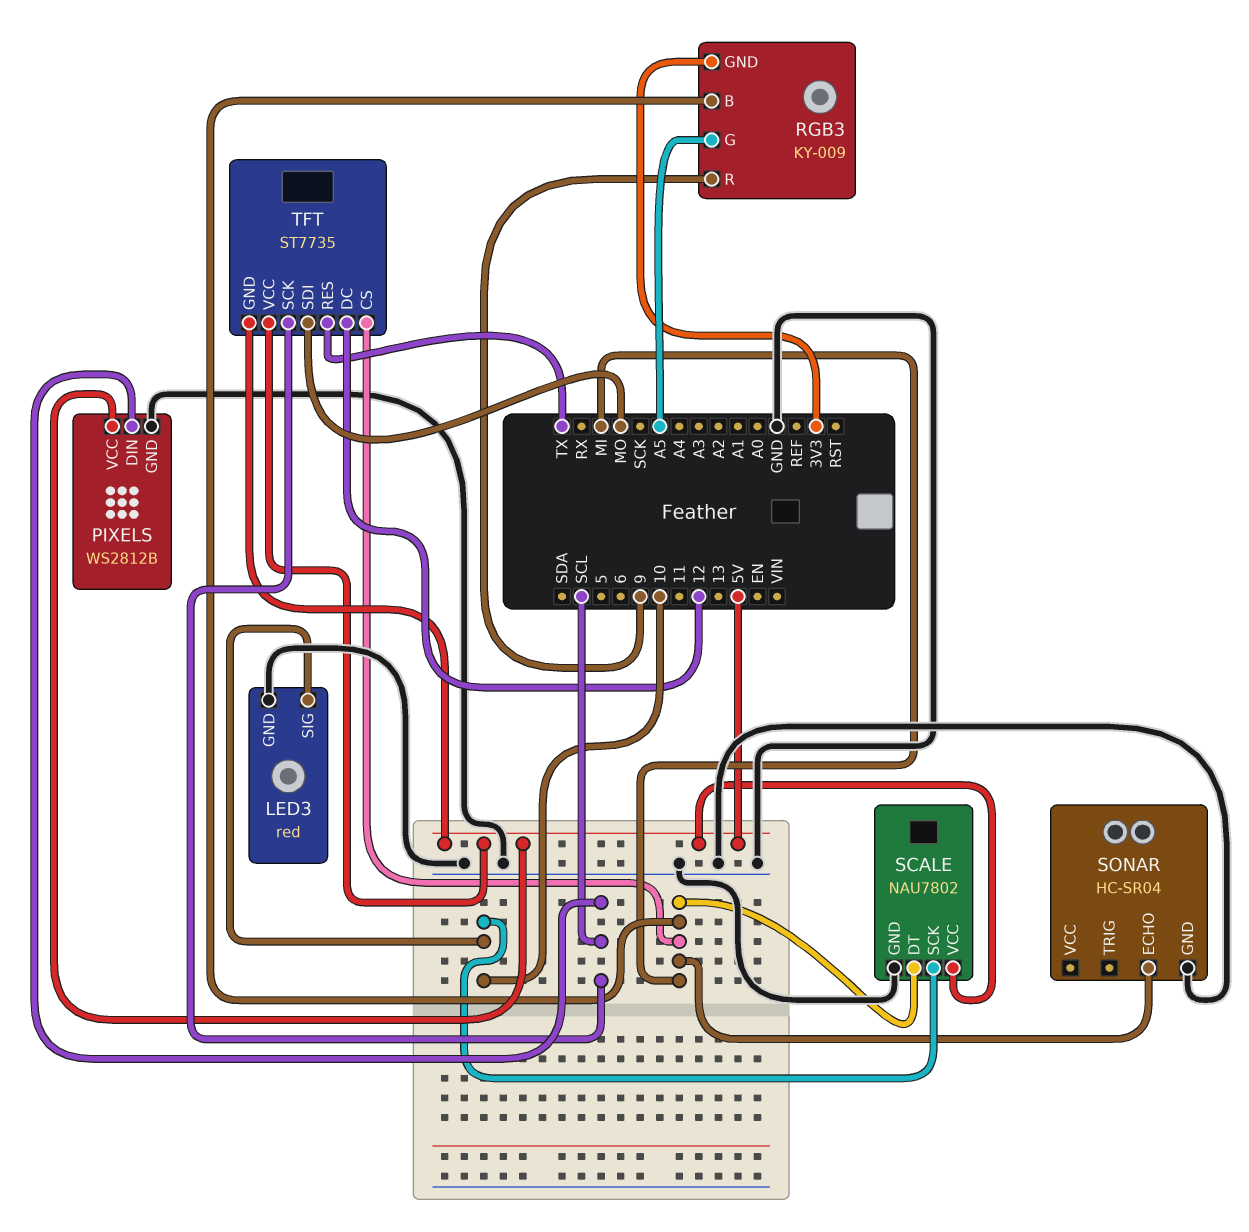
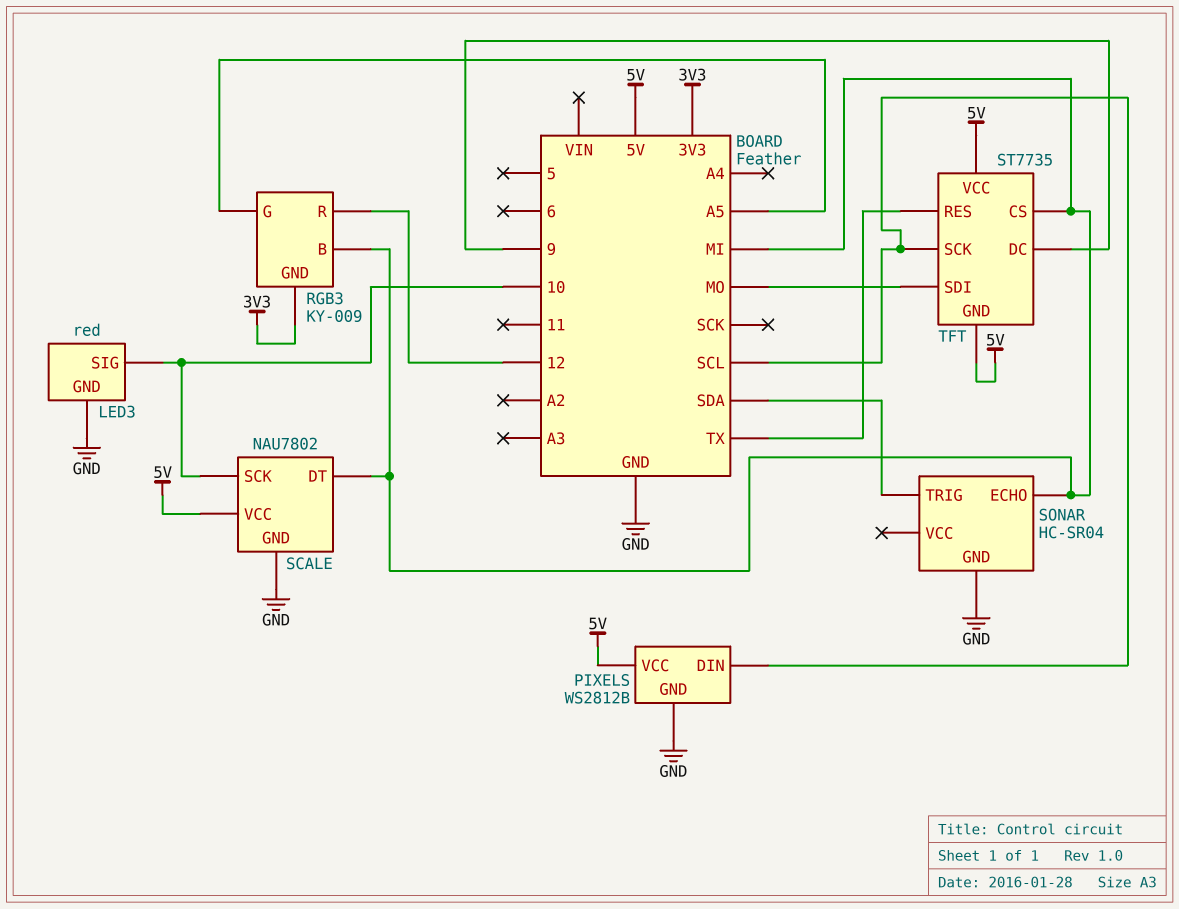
RGB3 pin R: 9 -> 12
SONAR pin TRIG: none -> SDA
TFT pin DC: 12 -> 9

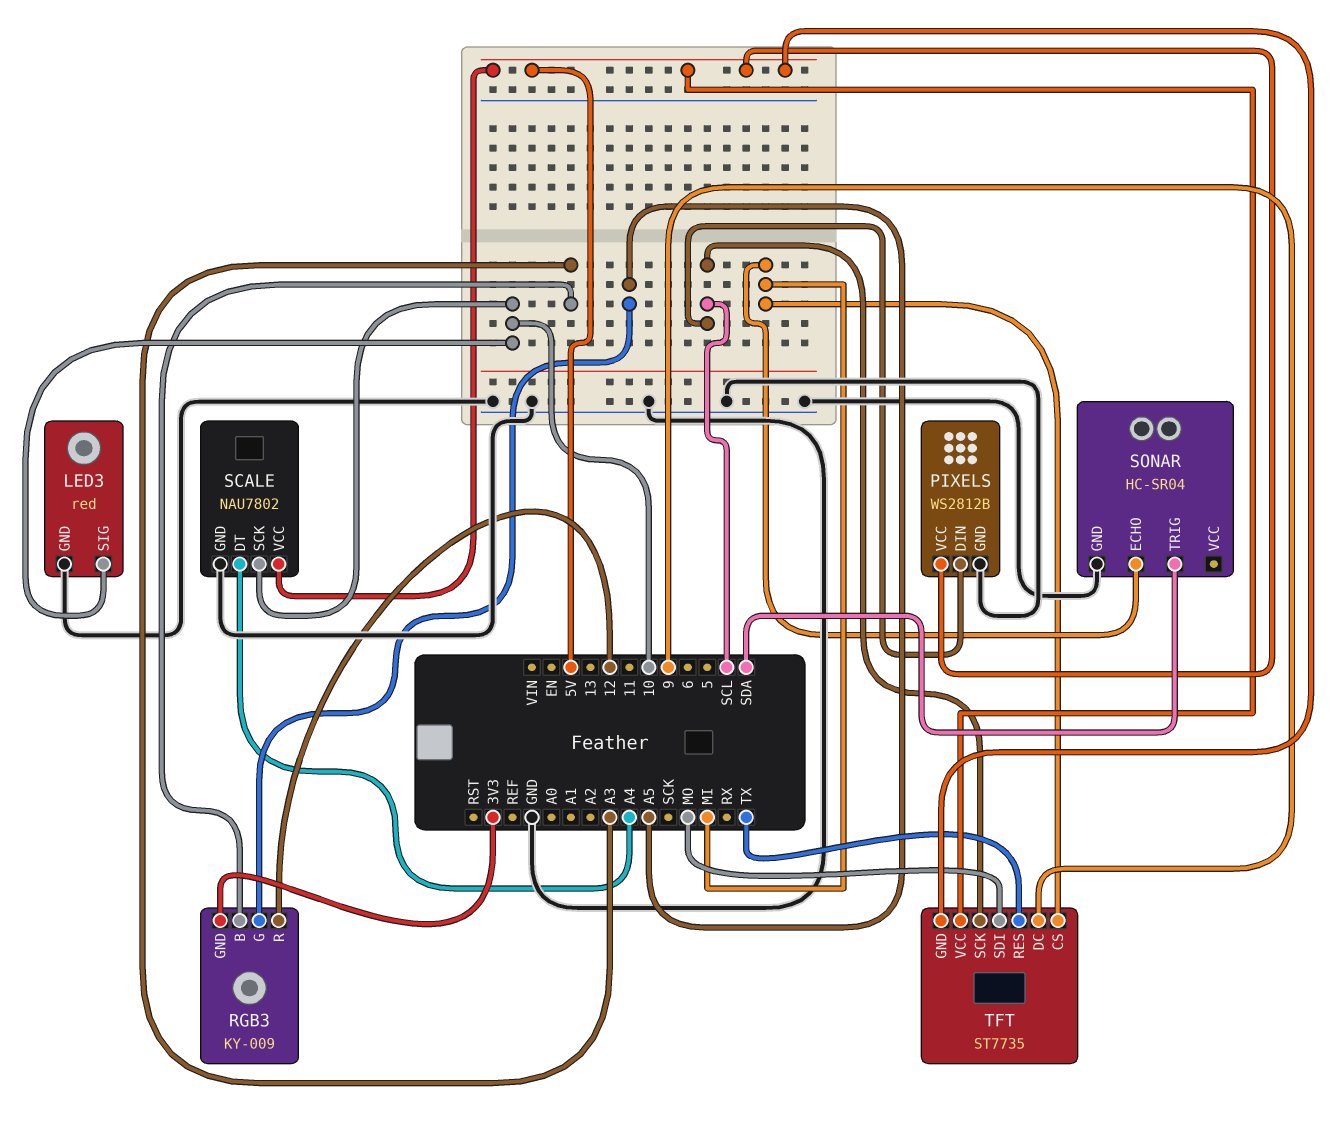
RGB3 pin B: MI -> A3
SCALE pin DT: MI -> A4

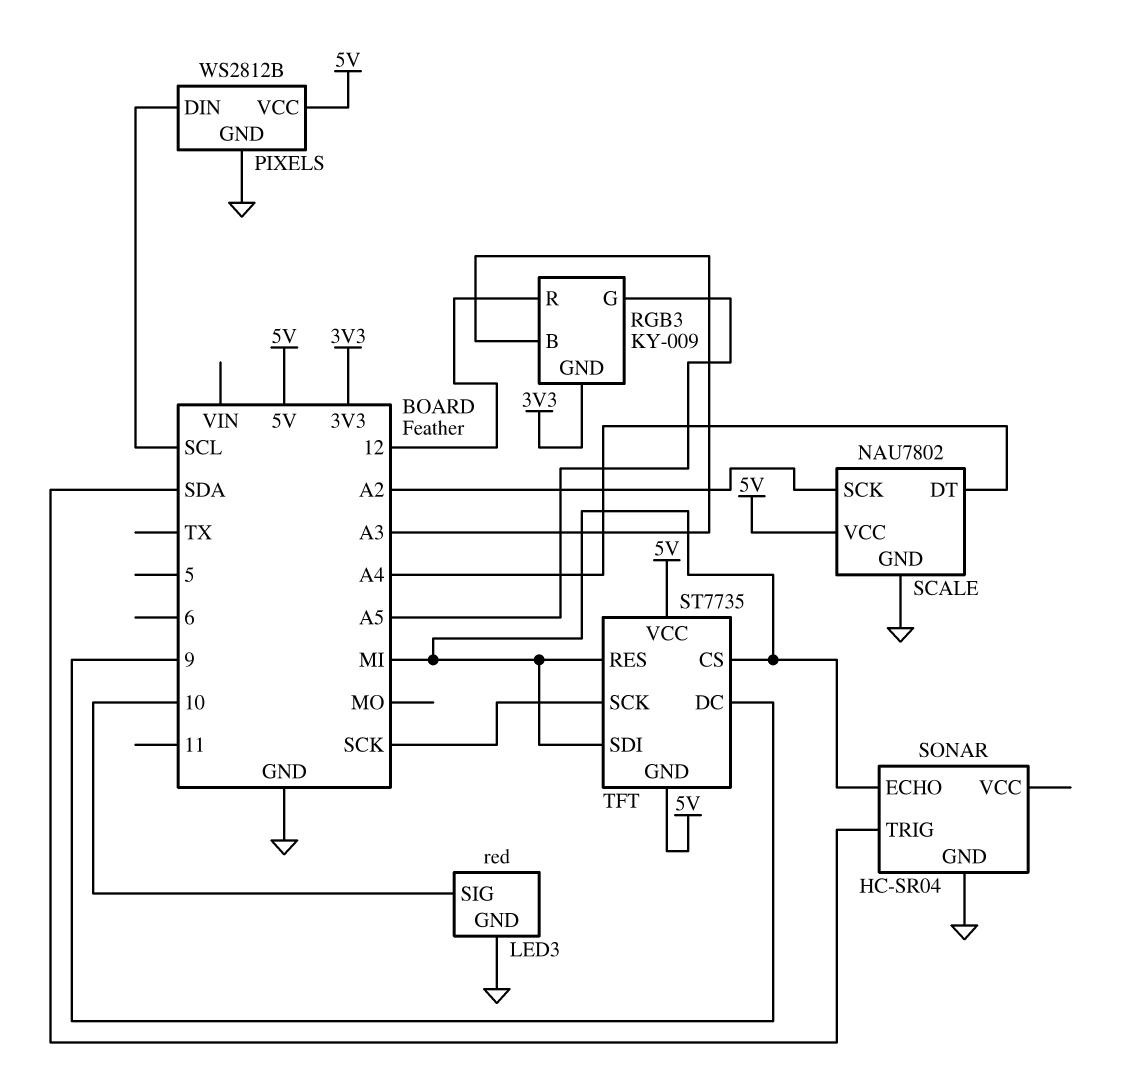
SCALE pin SCK: 10 -> A2
TFT pin RES: TX -> MI
TFT pin SCK: SCL -> SCK
TFT pin SDI: MO -> MI

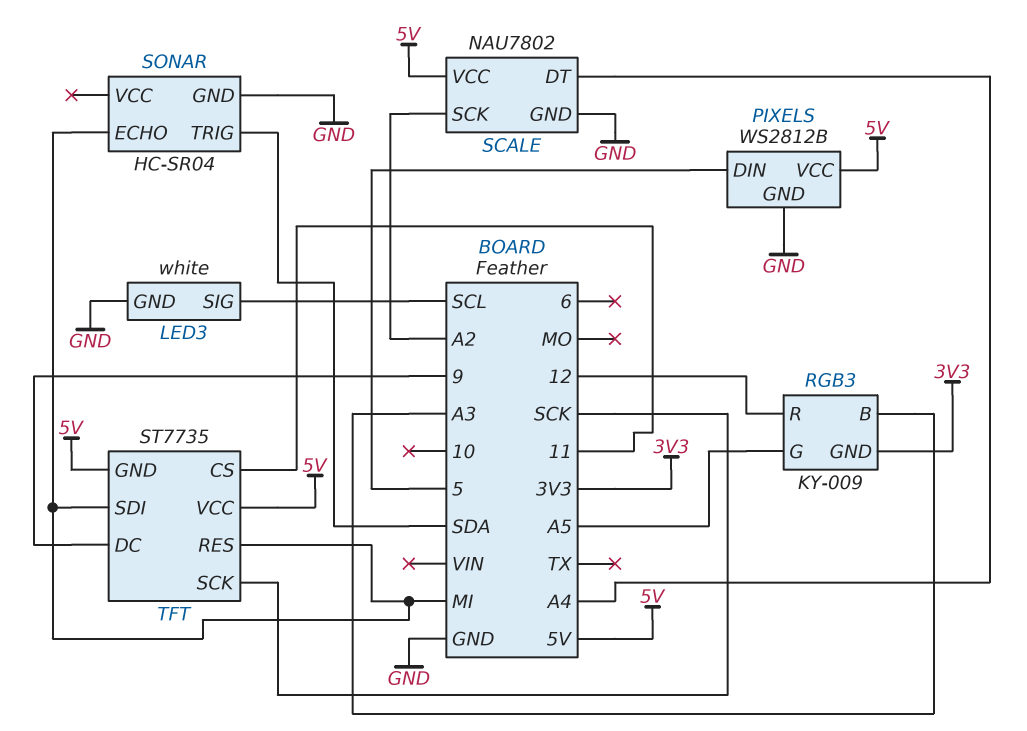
LED3: red -> white
LED3 pin SIG: 10 -> SCL
PIXELS pin DIN: SCL -> 5
TFT pin CS: MI -> 11

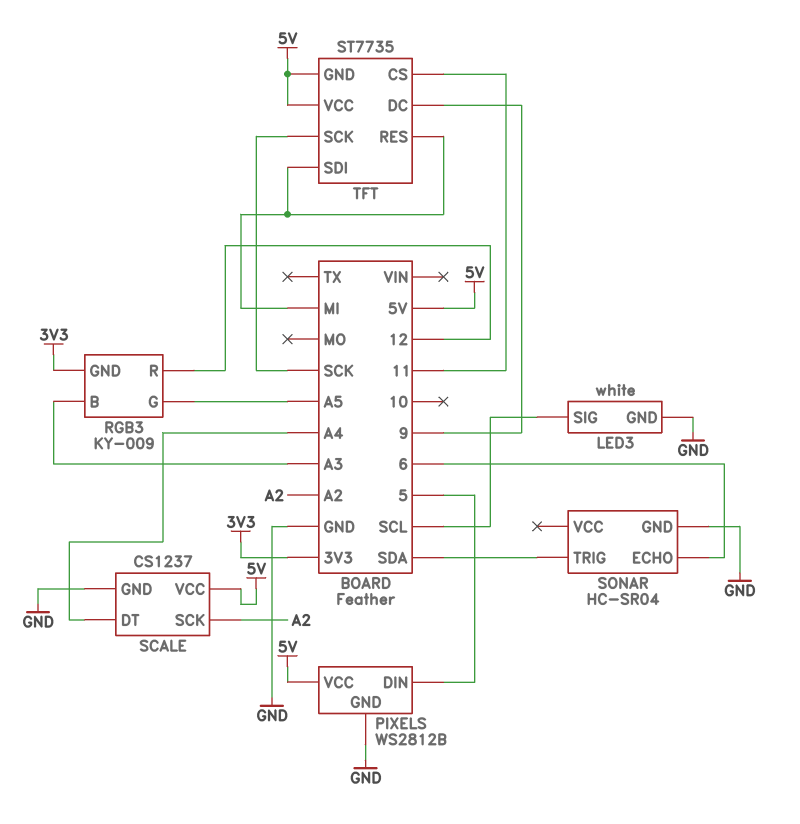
SCALE: NAU7802 -> CS1237
SONAR pin ECHO: MI -> 6

